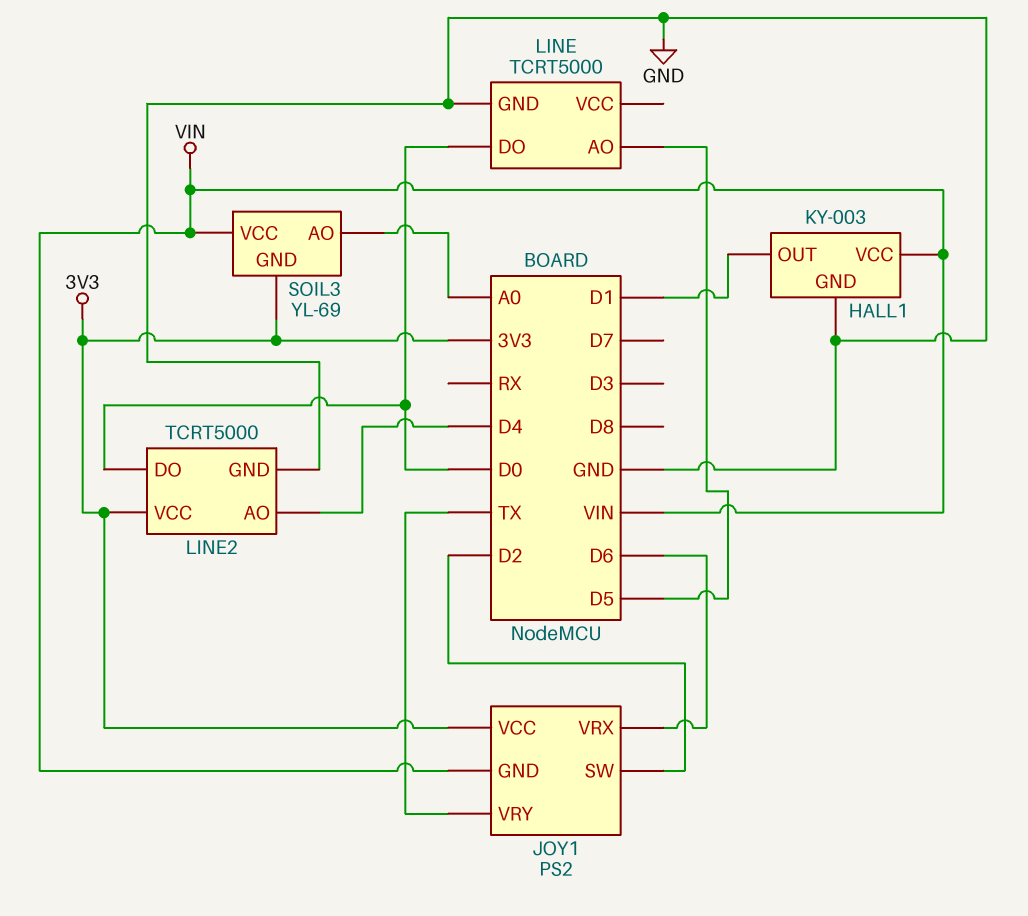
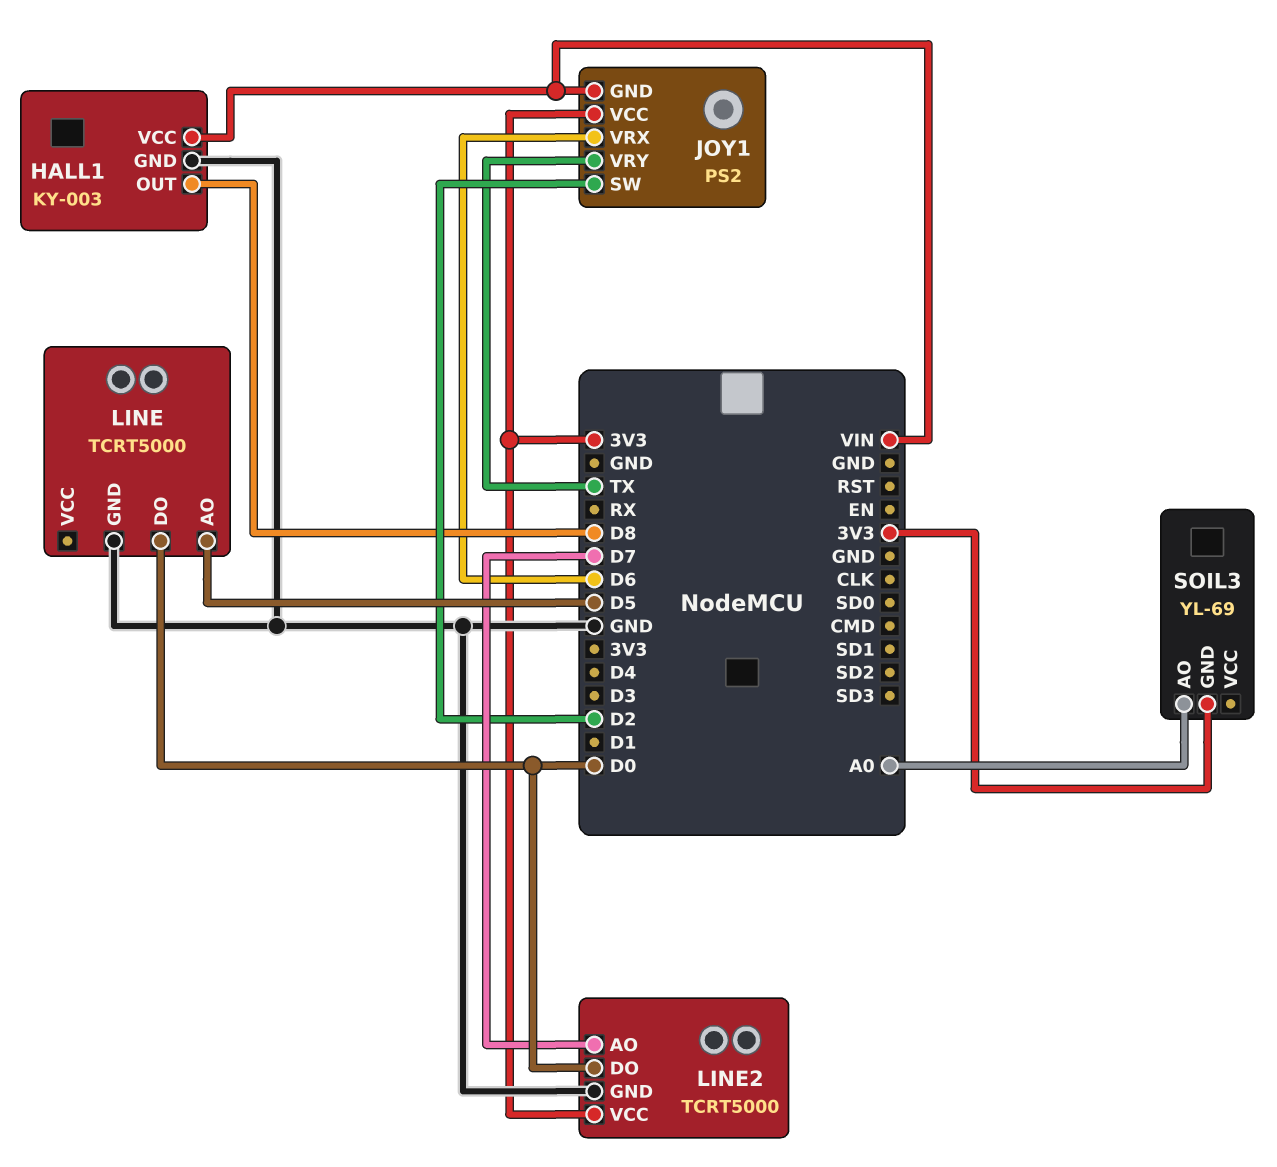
HALL1 pin OUT: D1 -> D8
LINE2 pin AO: D4 -> D7
SOIL3 pin VCC: VIN -> none

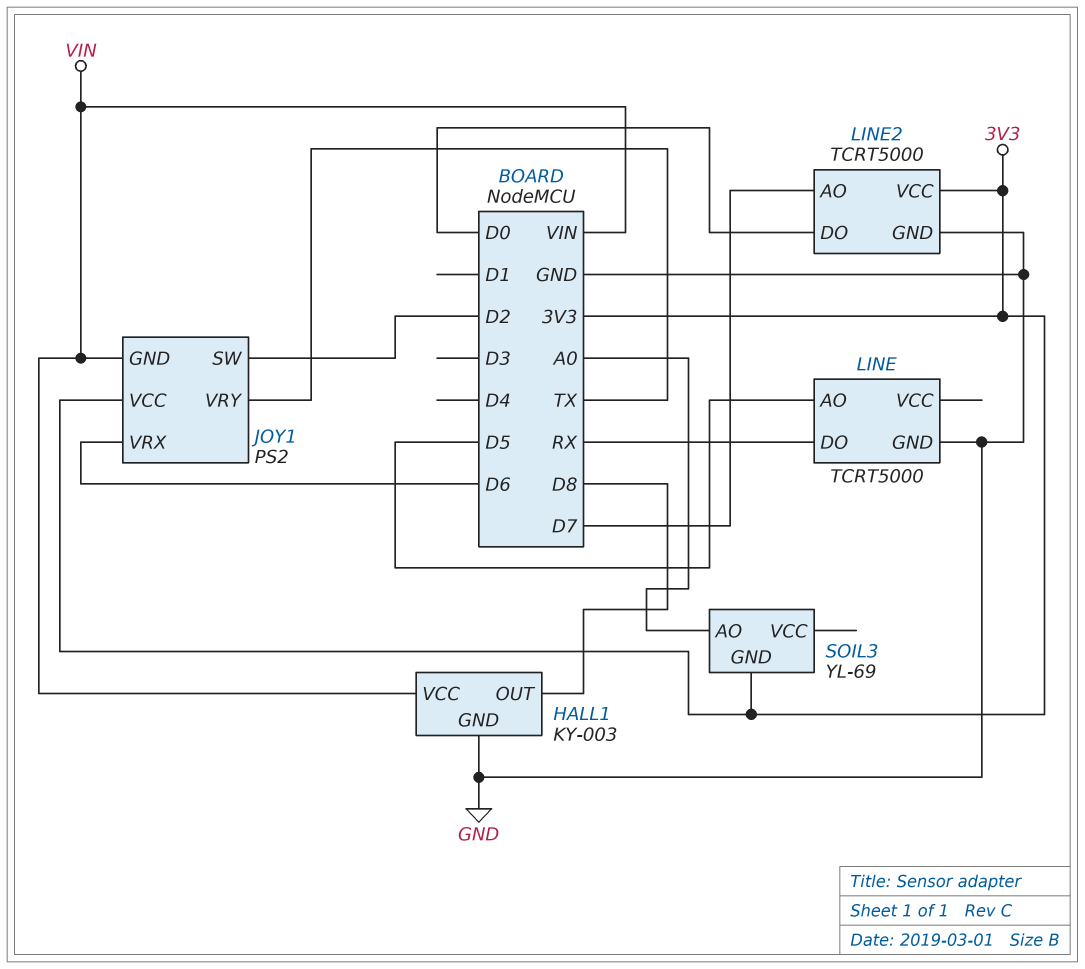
LINE pin DO: D0 -> RX

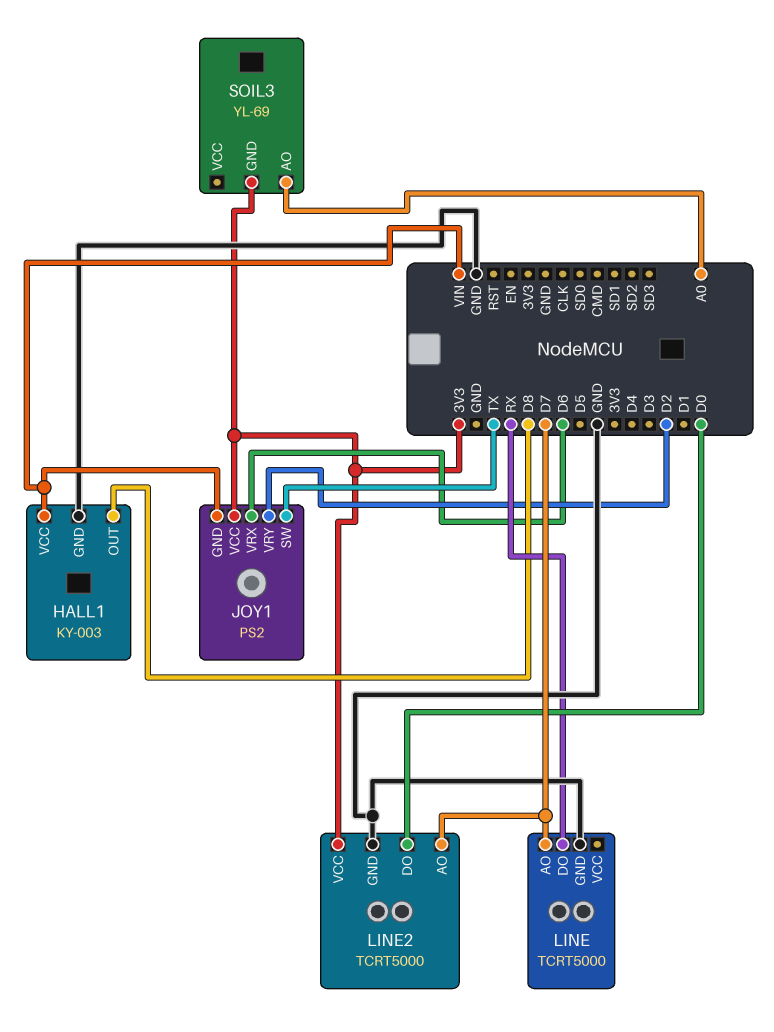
JOY1 pin SW: D2 -> TX
JOY1 pin VRY: TX -> D2
LINE pin AO: D5 -> D7

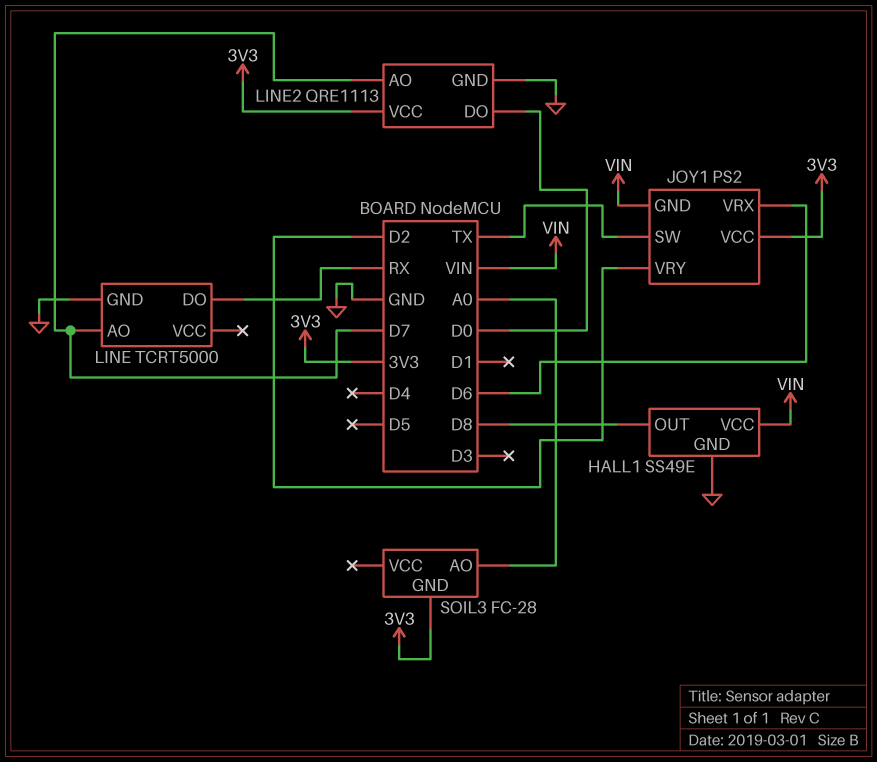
HALL1: KY-003 -> SS49E
LINE2: TCRT5000 -> QRE1113
SOIL3: YL-69 -> FC-28

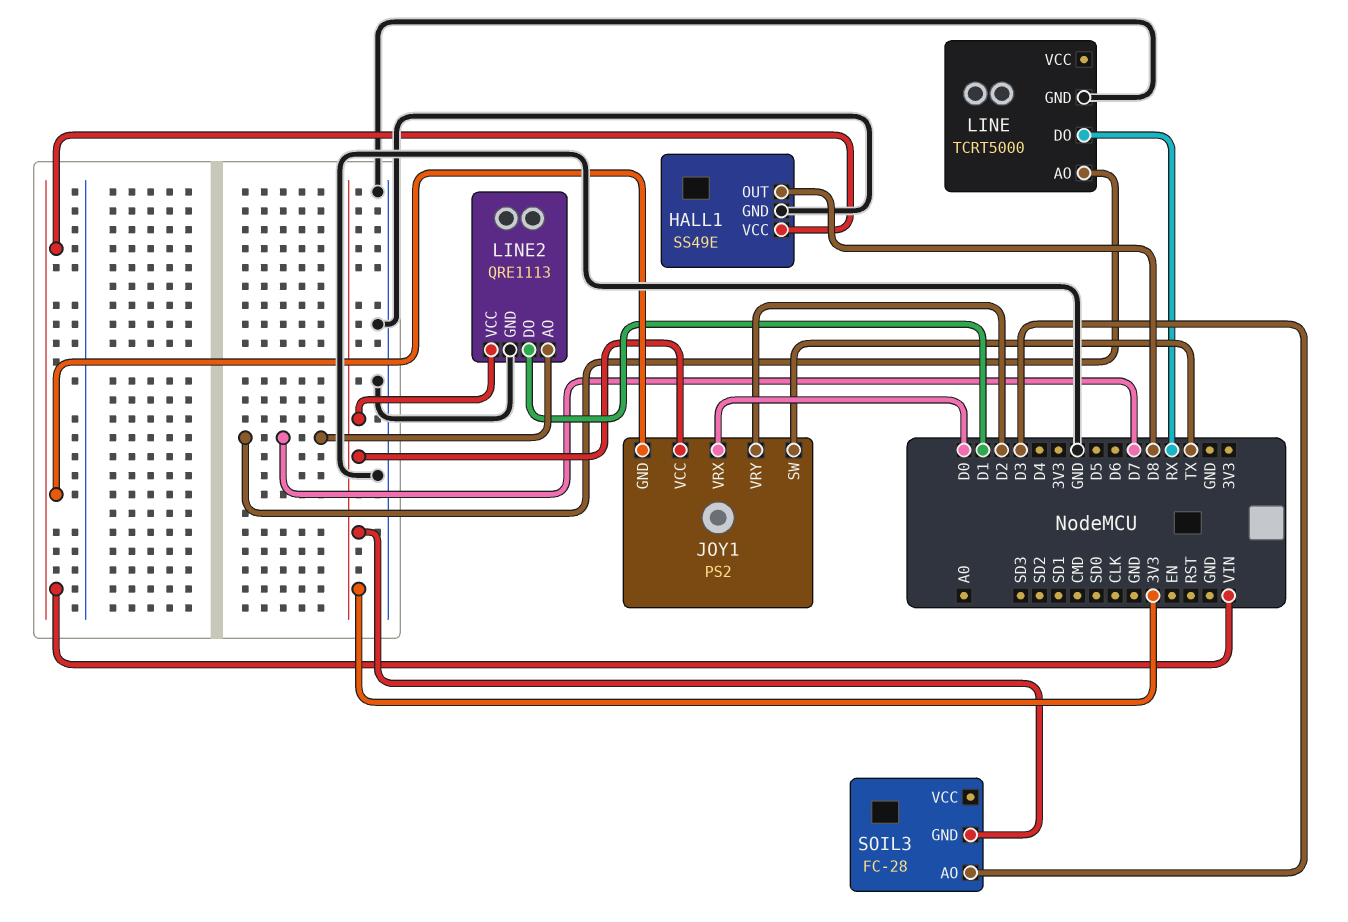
JOY1 pin VRX: D6 -> D0
LINE2 pin DO: D0 -> D1
SOIL3 pin AO: A0 -> D3

